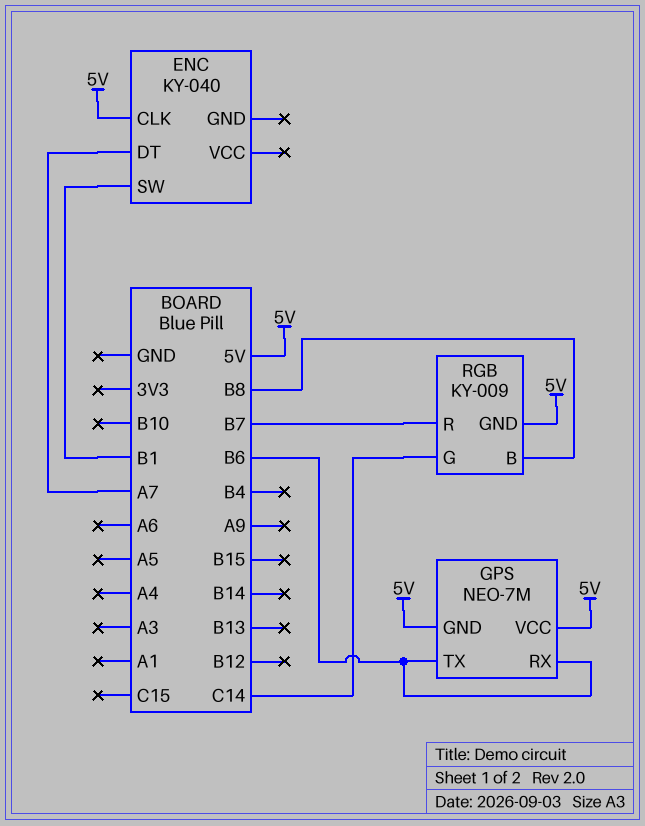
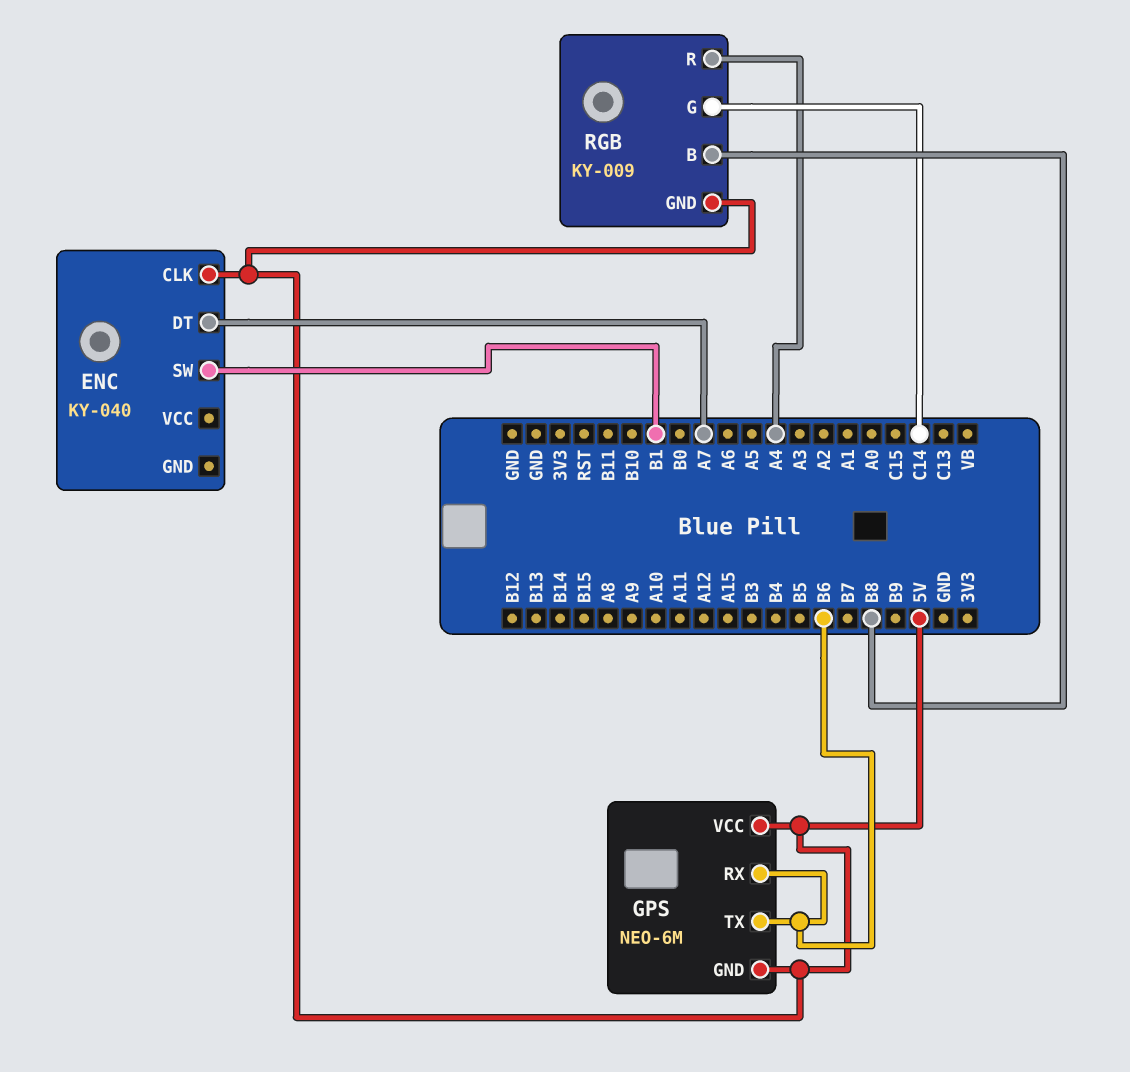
GPS: NEO-7M -> NEO-6M
RGB pin R: B7 -> A4

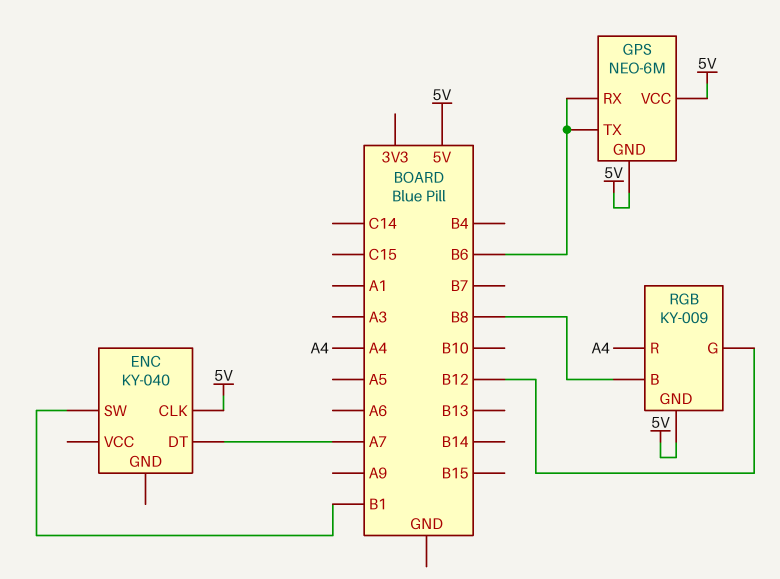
RGB pin G: C14 -> B12

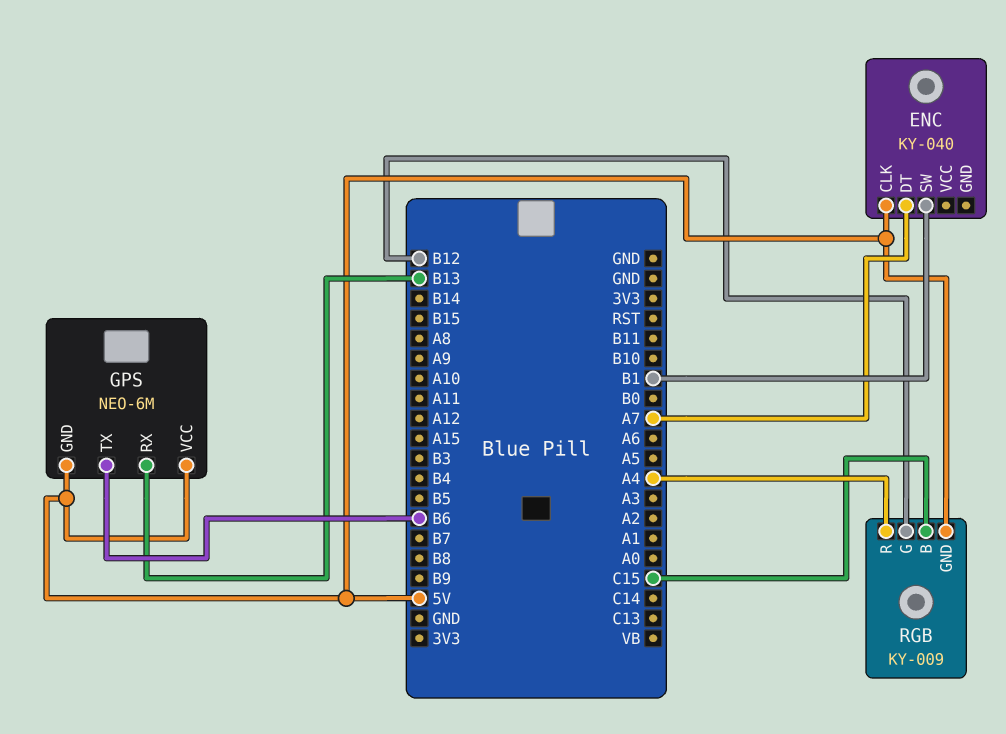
GPS pin RX: B6 -> B13
RGB pin B: B8 -> C15

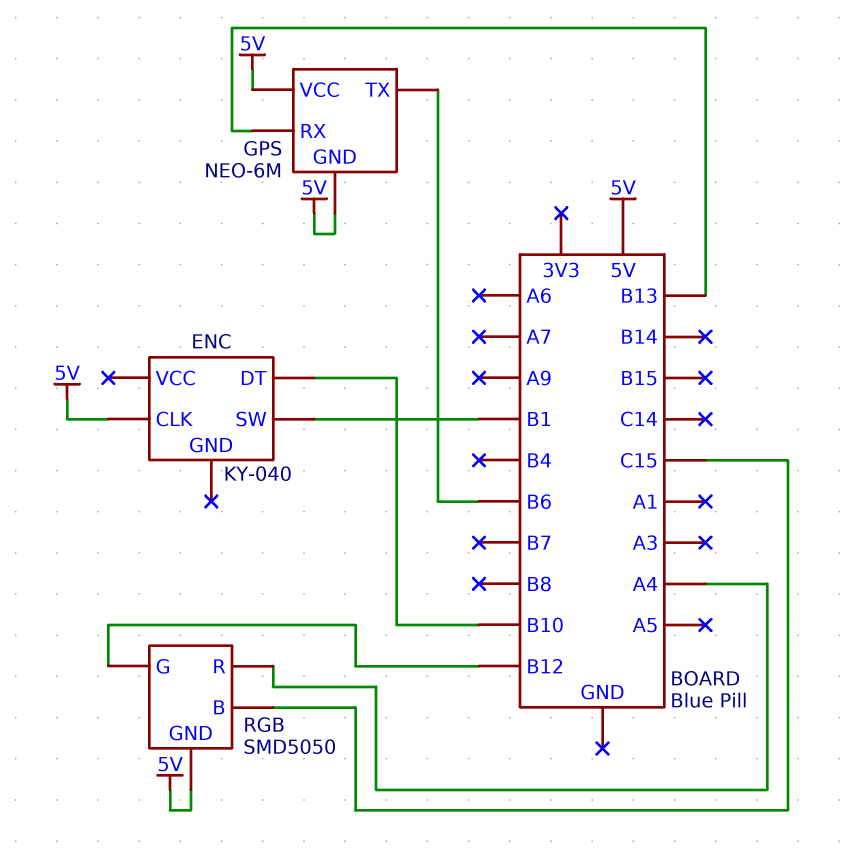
ENC pin DT: A7 -> B10
RGB: KY-009 -> SMD5050

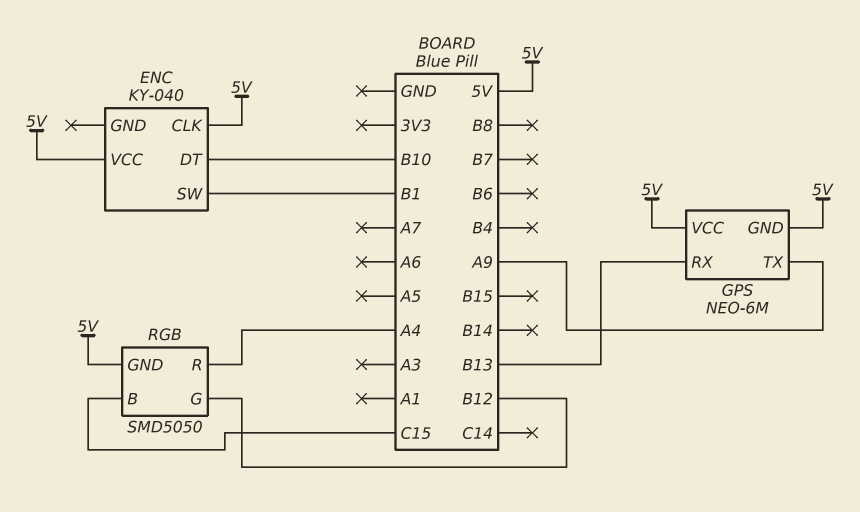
ENC pin VCC: none -> 5V
GPS pin TX: B6 -> A9

